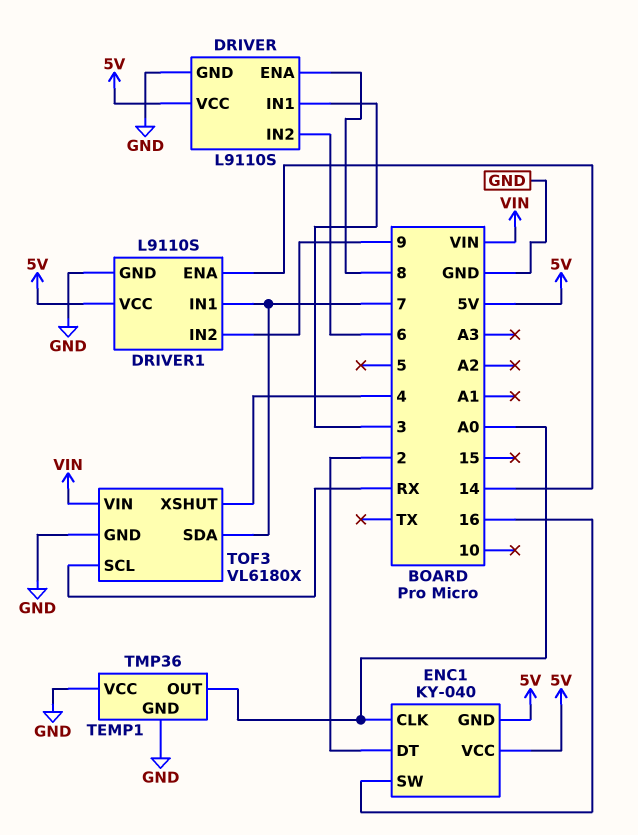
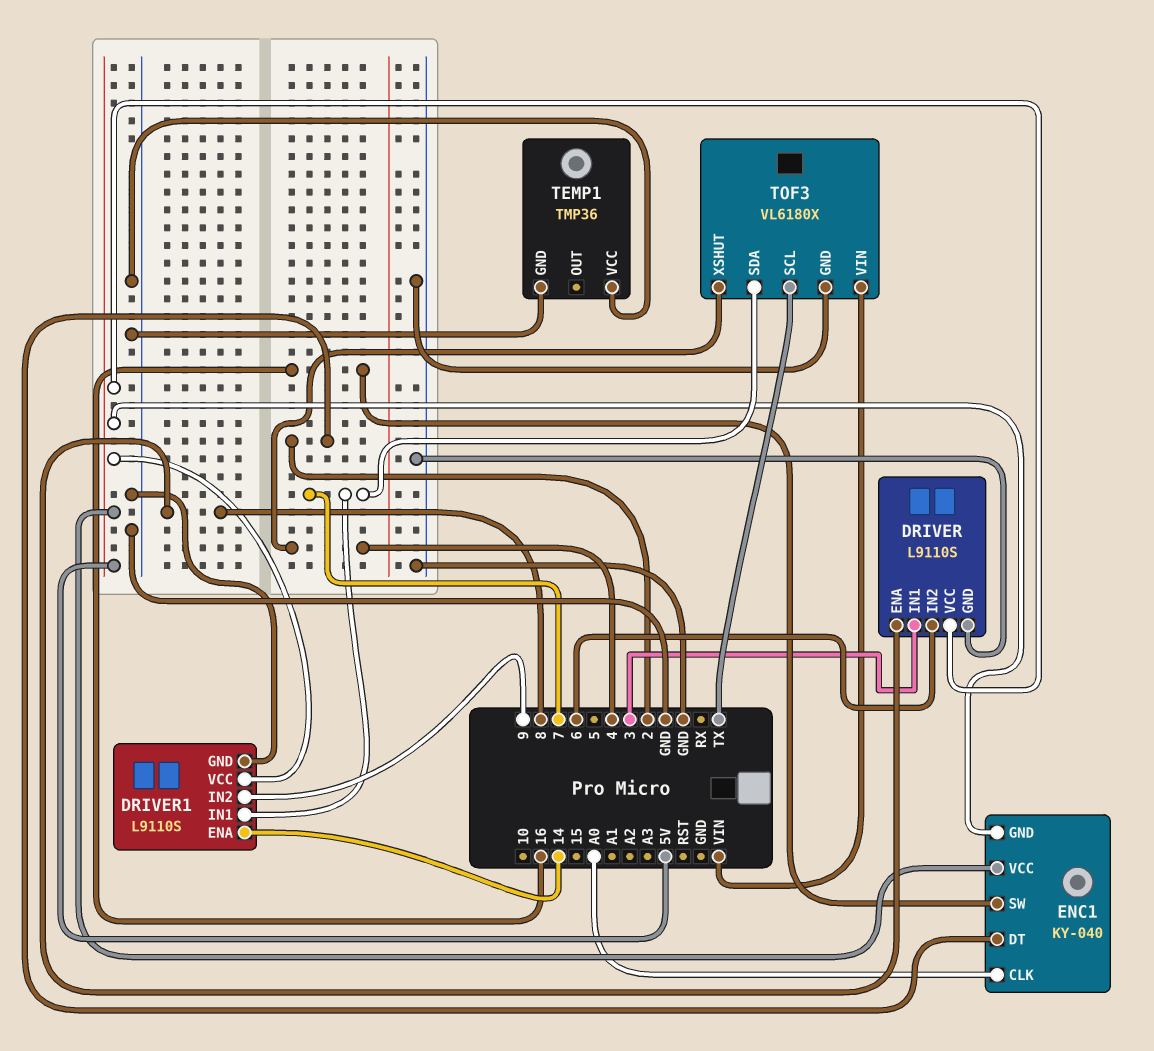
TEMP1 pin OUT: A0 -> none
TOF3 pin SCL: RX -> TX

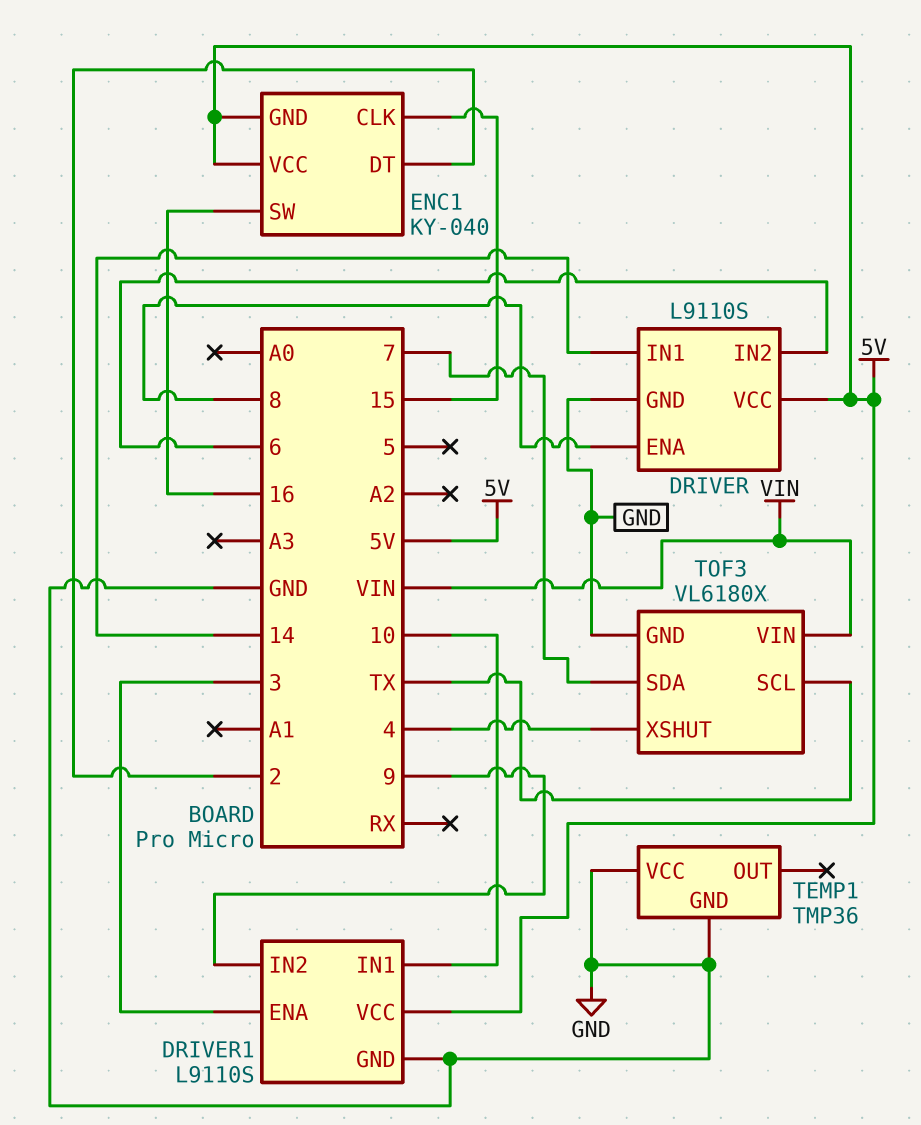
DRIVER pin IN1: 3 -> 14
DRIVER1 pin ENA: 14 -> 3
DRIVER1 pin IN1: 7 -> 10
ENC1 pin CLK: A0 -> 15

